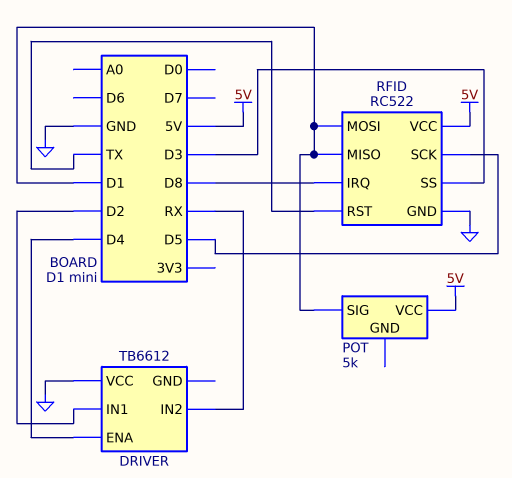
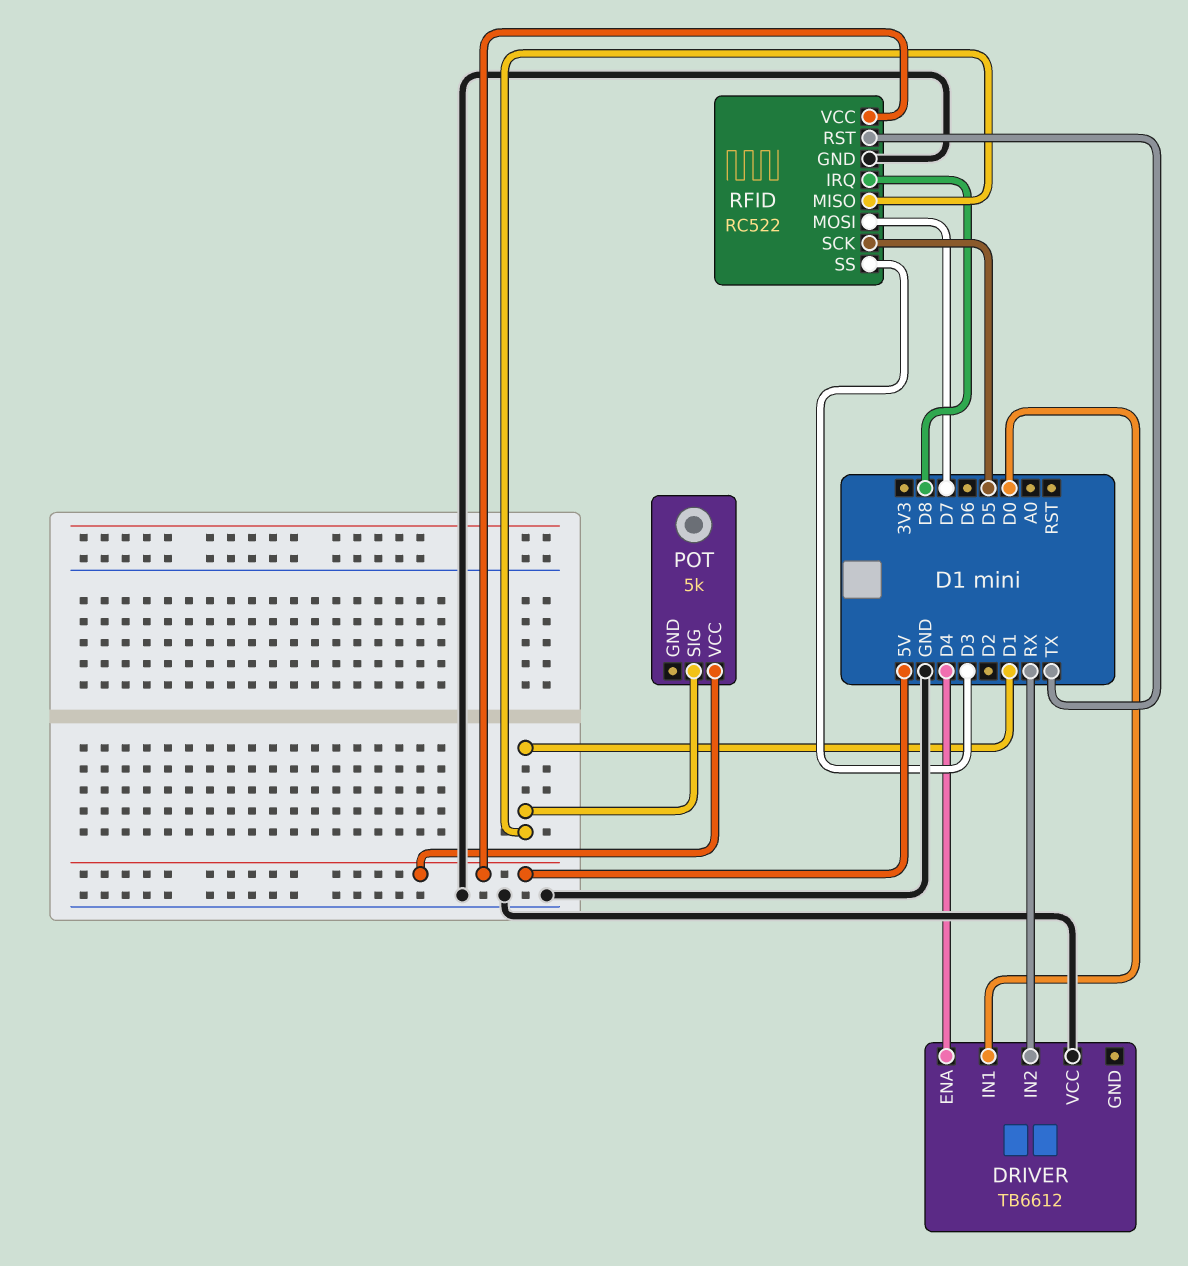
DRIVER pin IN1: D2 -> D0
RFID pin MOSI: D1 -> D7

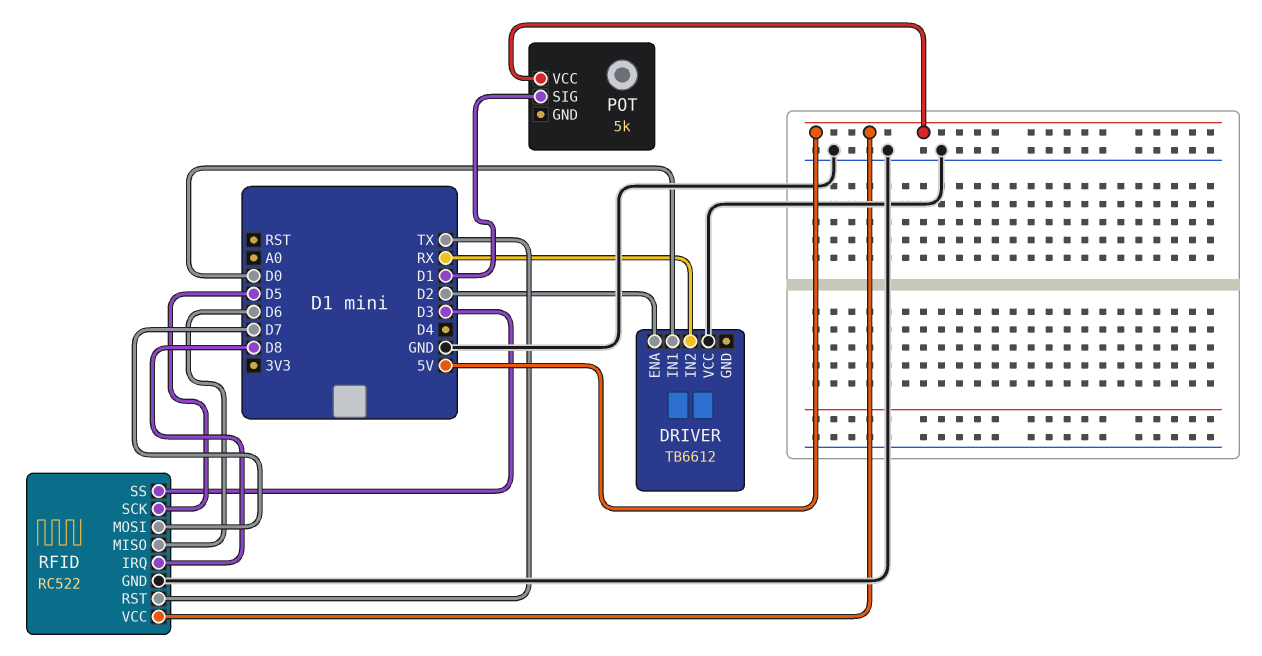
DRIVER pin ENA: D4 -> D2
RFID pin MISO: D1 -> D6

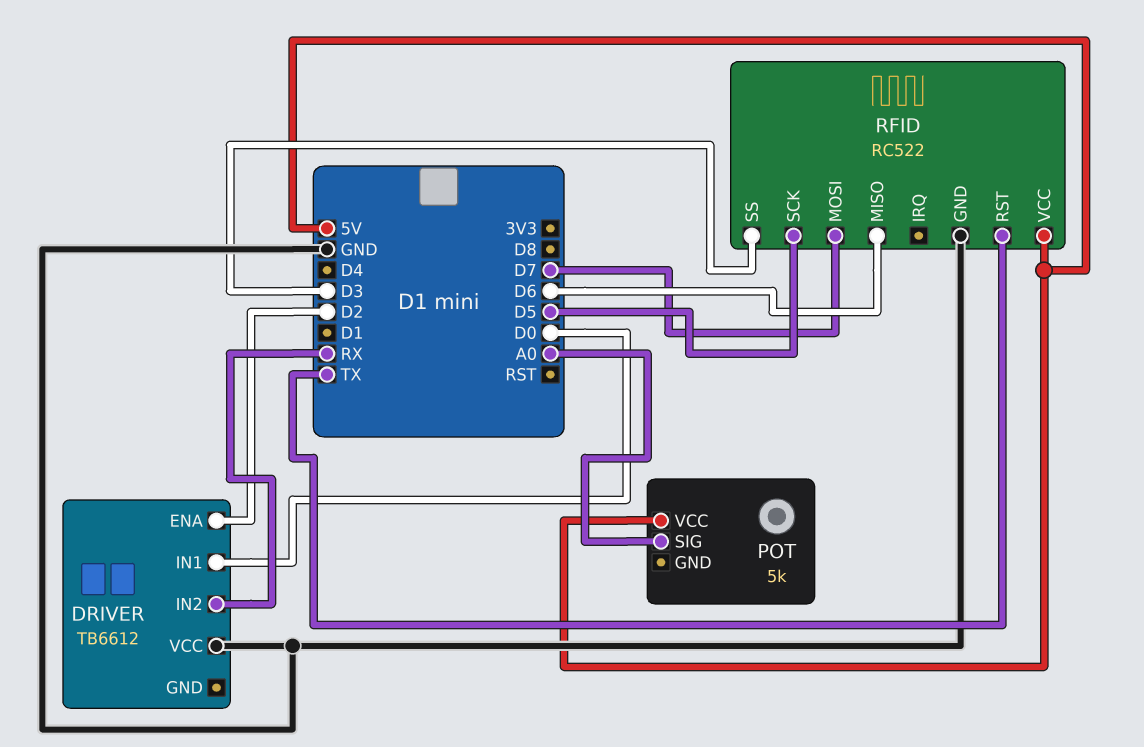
POT pin SIG: D1 -> A0
RFID pin IRQ: D8 -> none

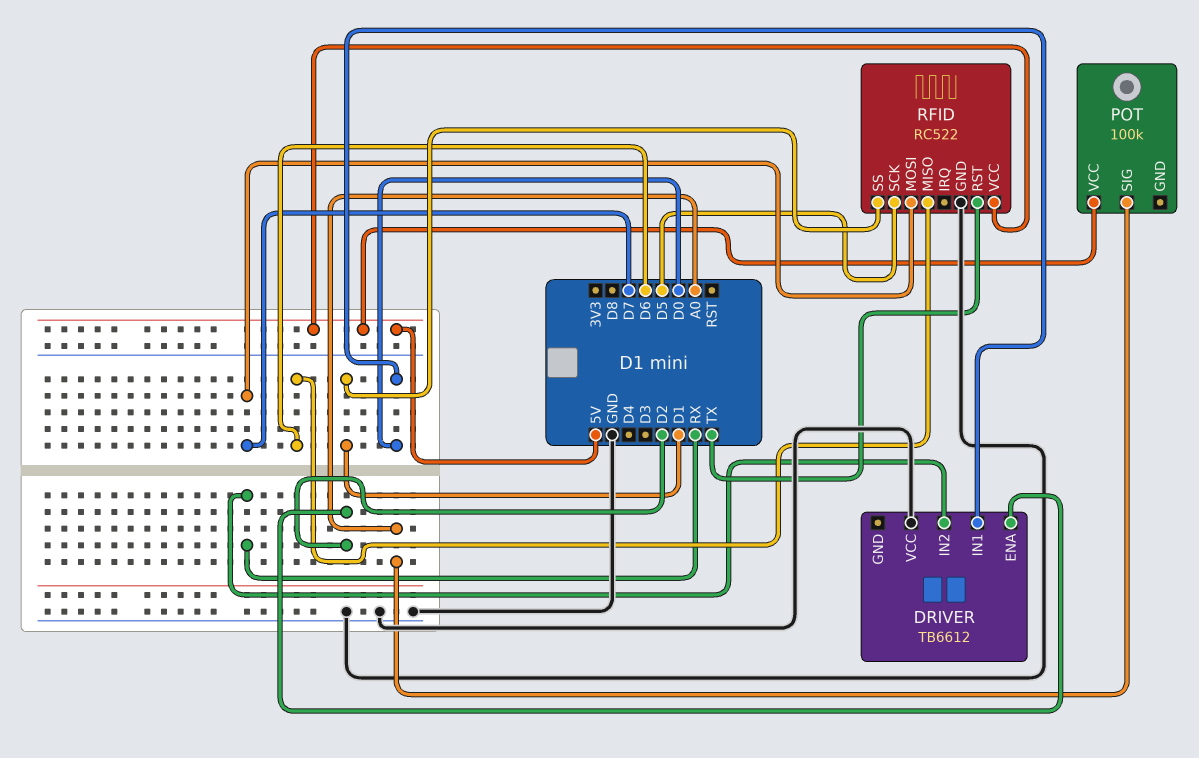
POT: 5k -> 100k
RFID pin SS: D3 -> D1

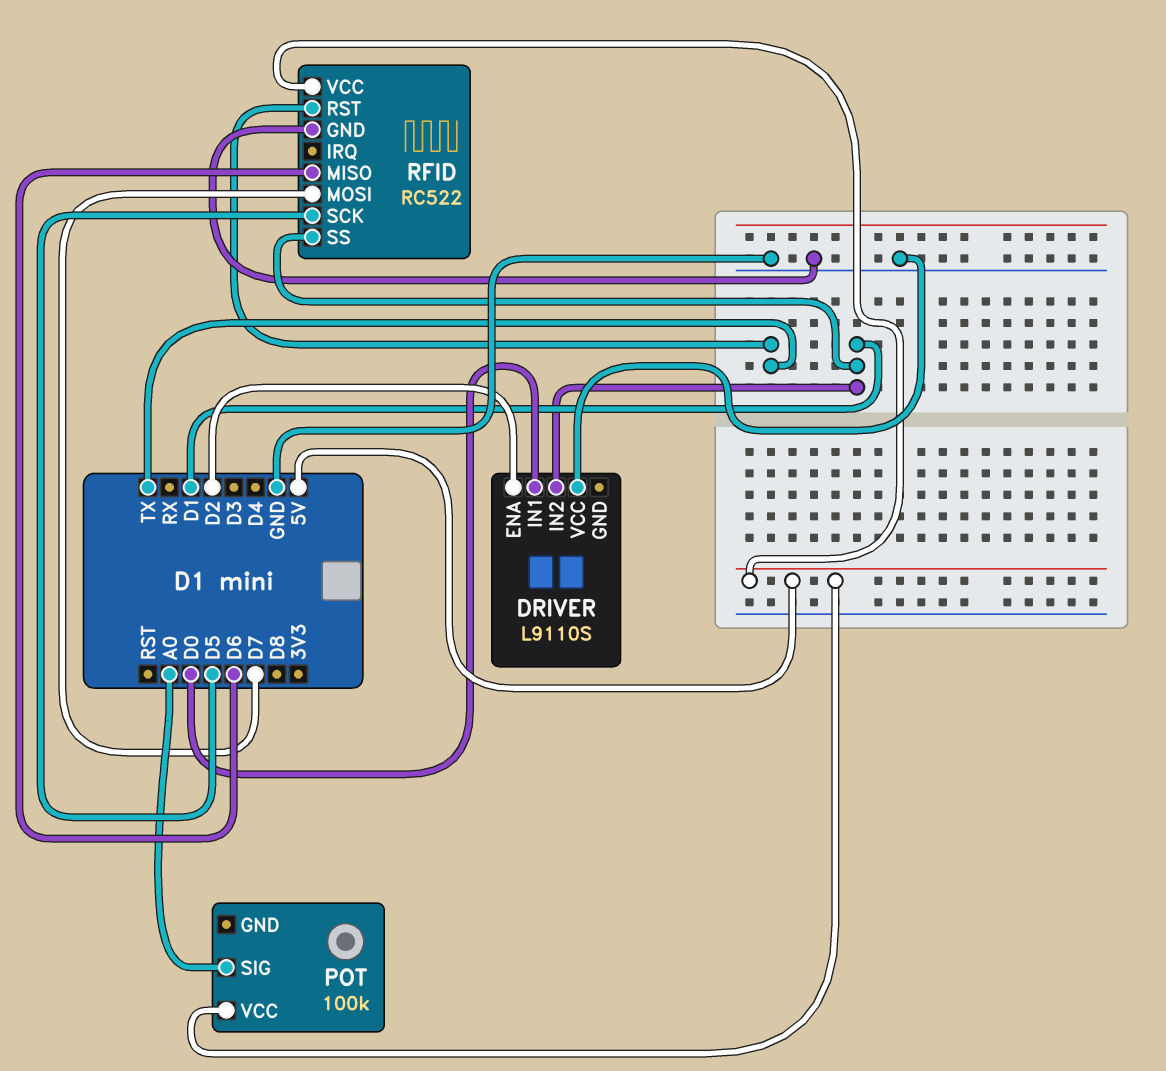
DRIVER: TB6612 -> L9110S
DRIVER pin IN2: RX -> D1

